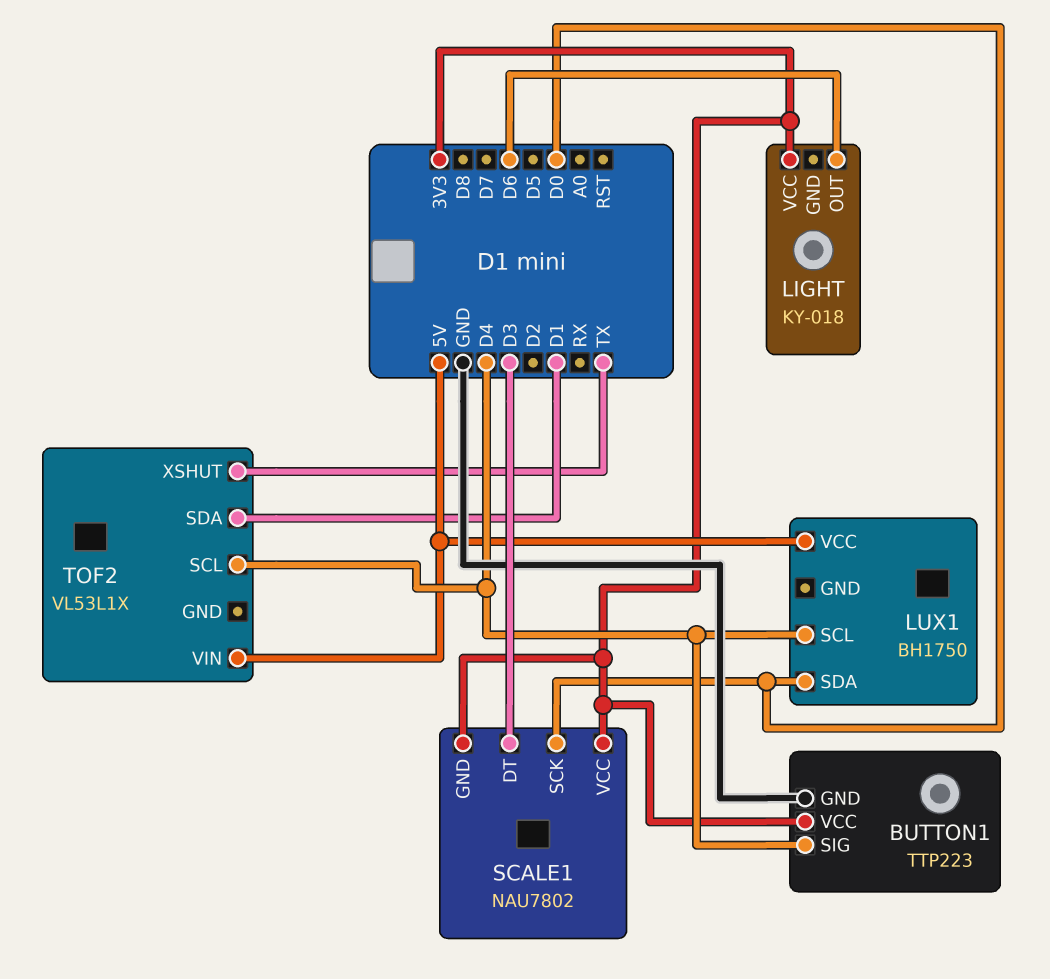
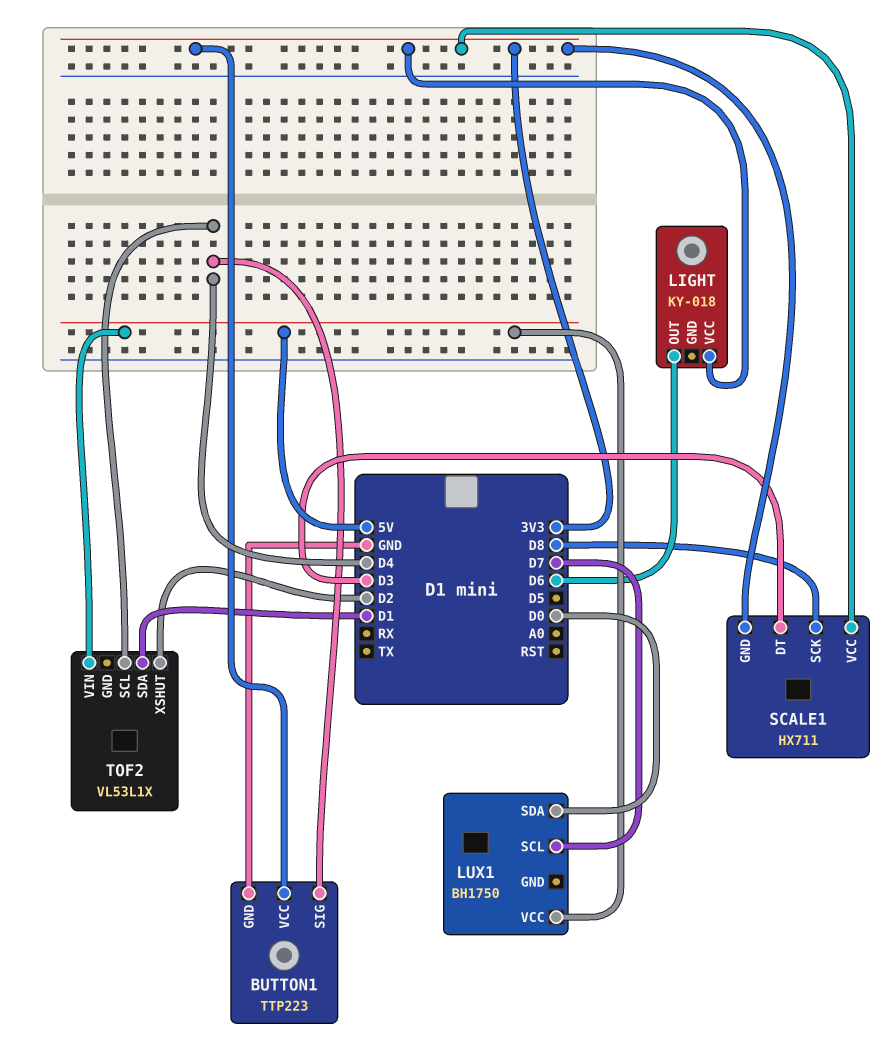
LUX1 pin SCL: D4 -> D7
SCALE1: NAU7802 -> HX711
SCALE1 pin SCK: D0 -> D8
TOF2 pin XSHUT: TX -> D2

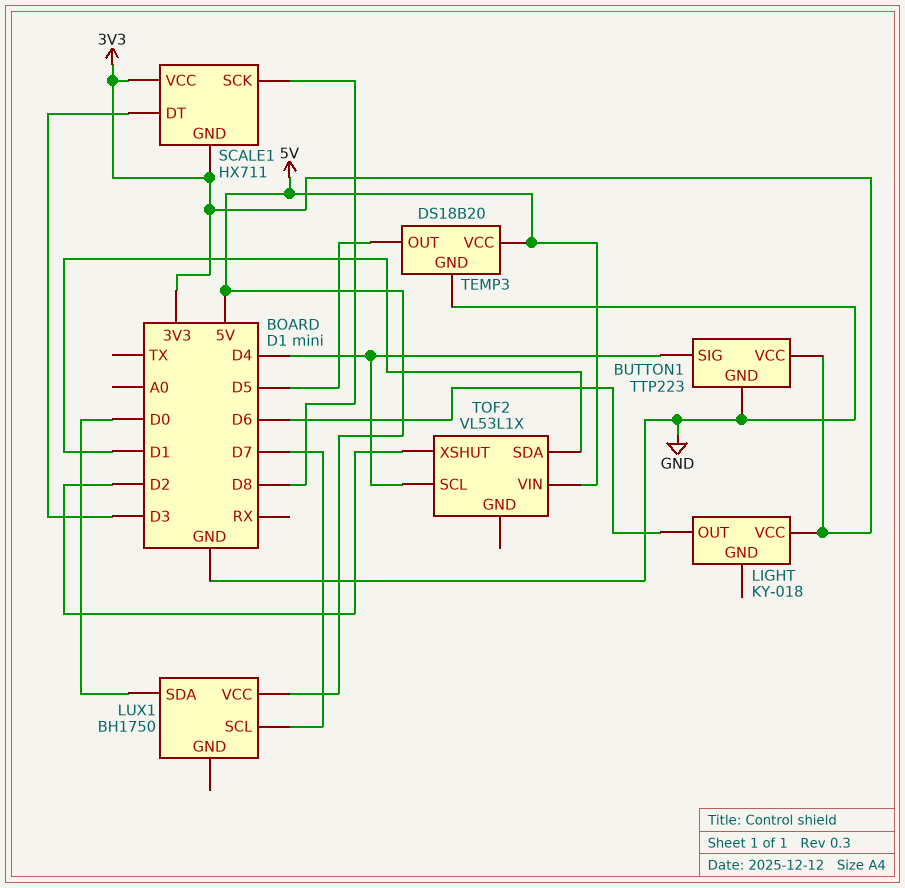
TEMP3: none -> DS18B20
TEMP3 pin GND: none -> GND
TEMP3 pin OUT: none -> D5
TEMP3 pin VCC: none -> 5V

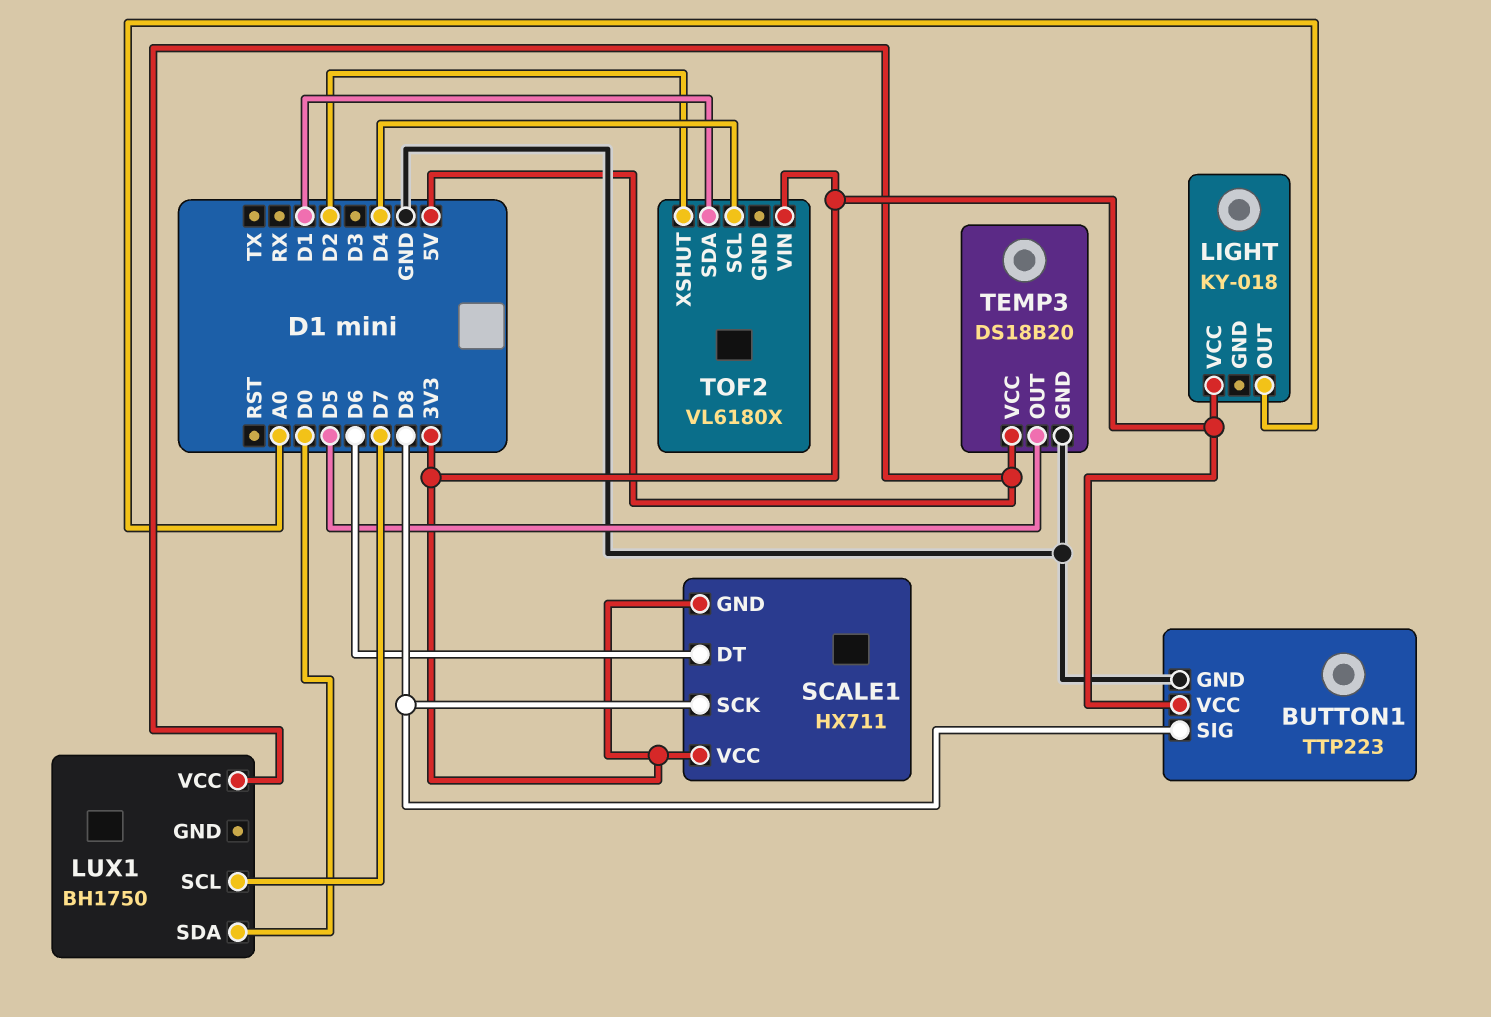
BUTTON1 pin SIG: D4 -> D8
LIGHT pin OUT: D6 -> A0
SCALE1 pin DT: D3 -> D6
TOF2: VL53L1X -> VL6180X
TOF2 pin VIN: 5V -> 3V3

